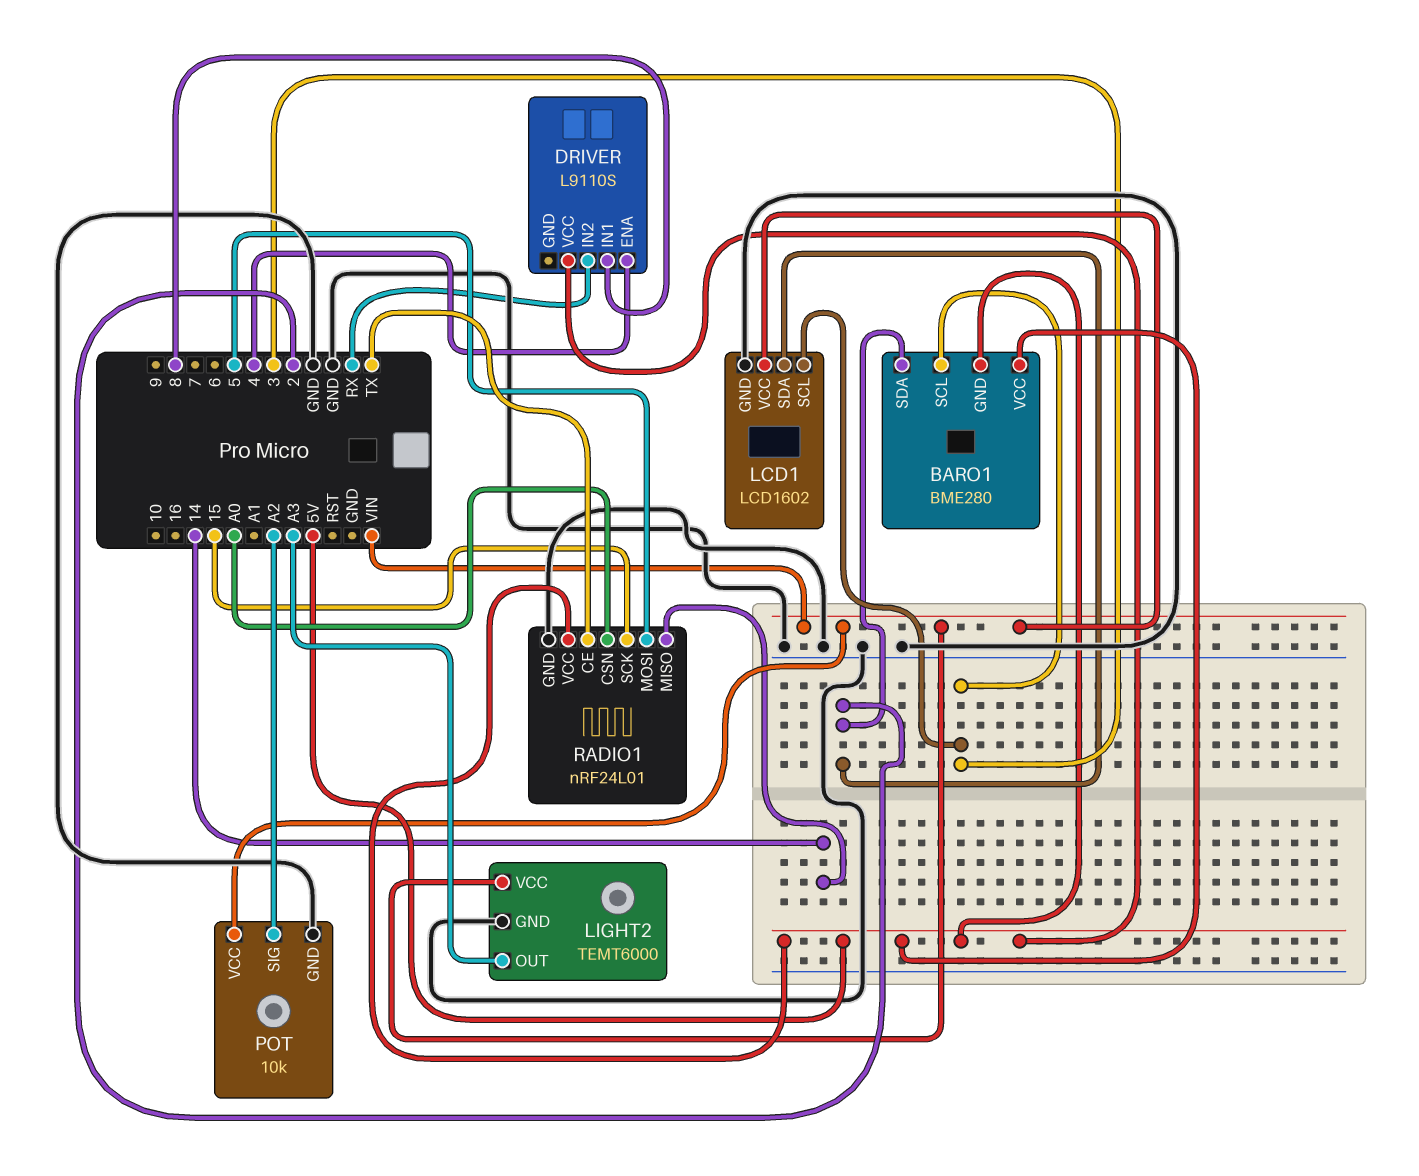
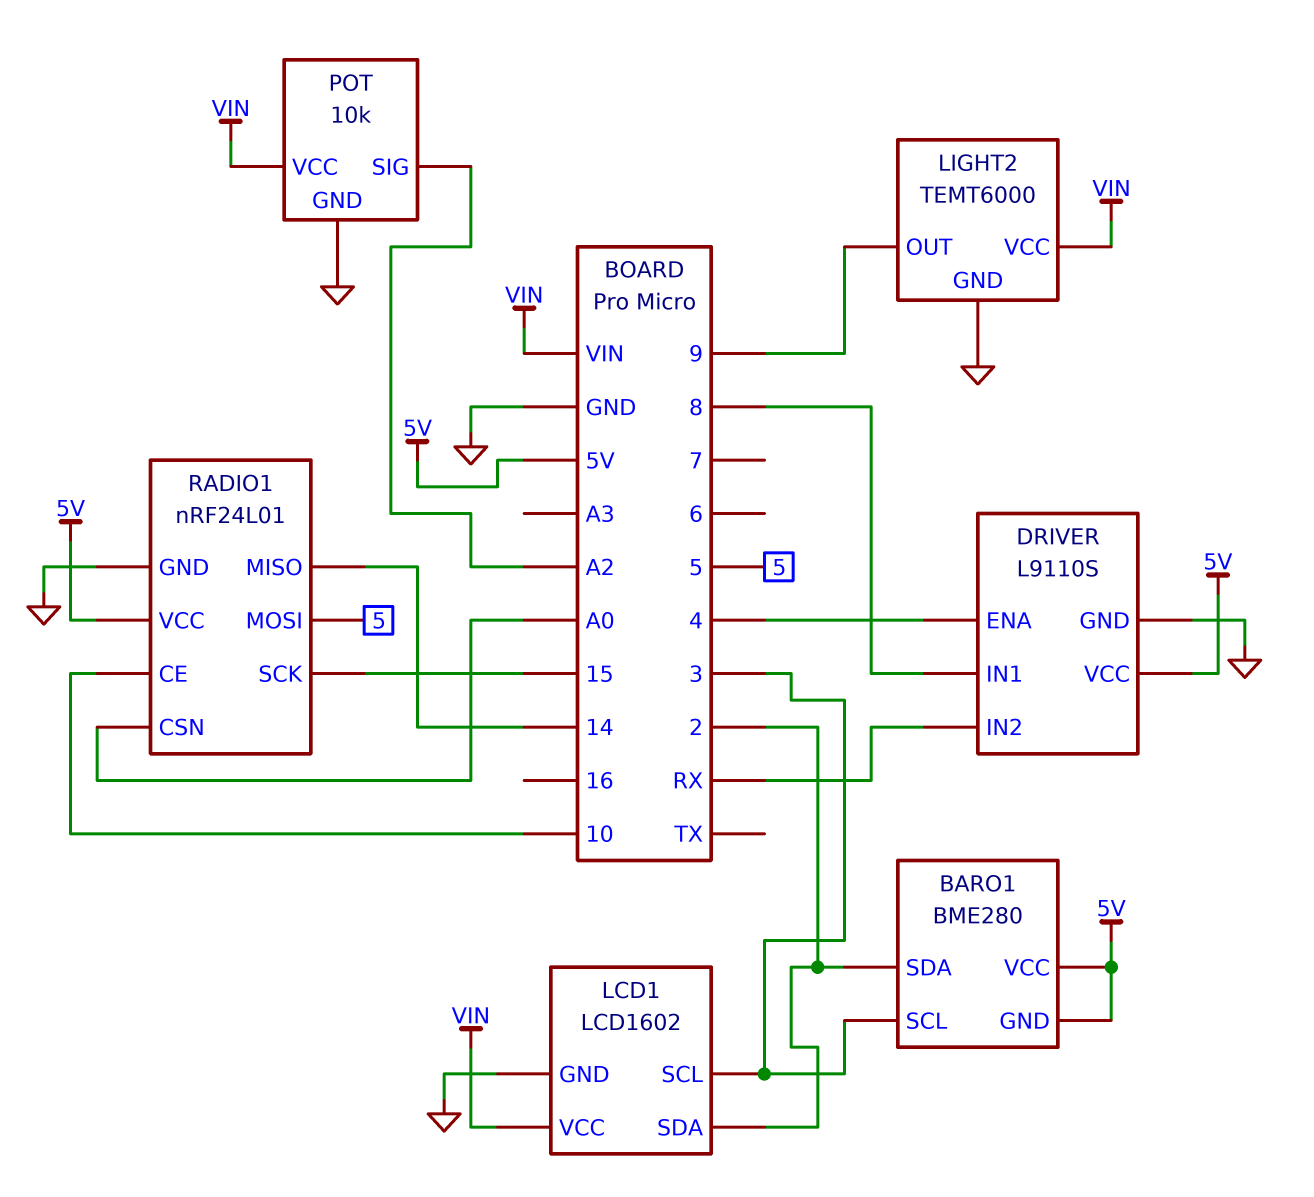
DRIVER pin GND: none -> GND
LIGHT2 pin OUT: A3 -> 9
RADIO1 pin CE: TX -> 10

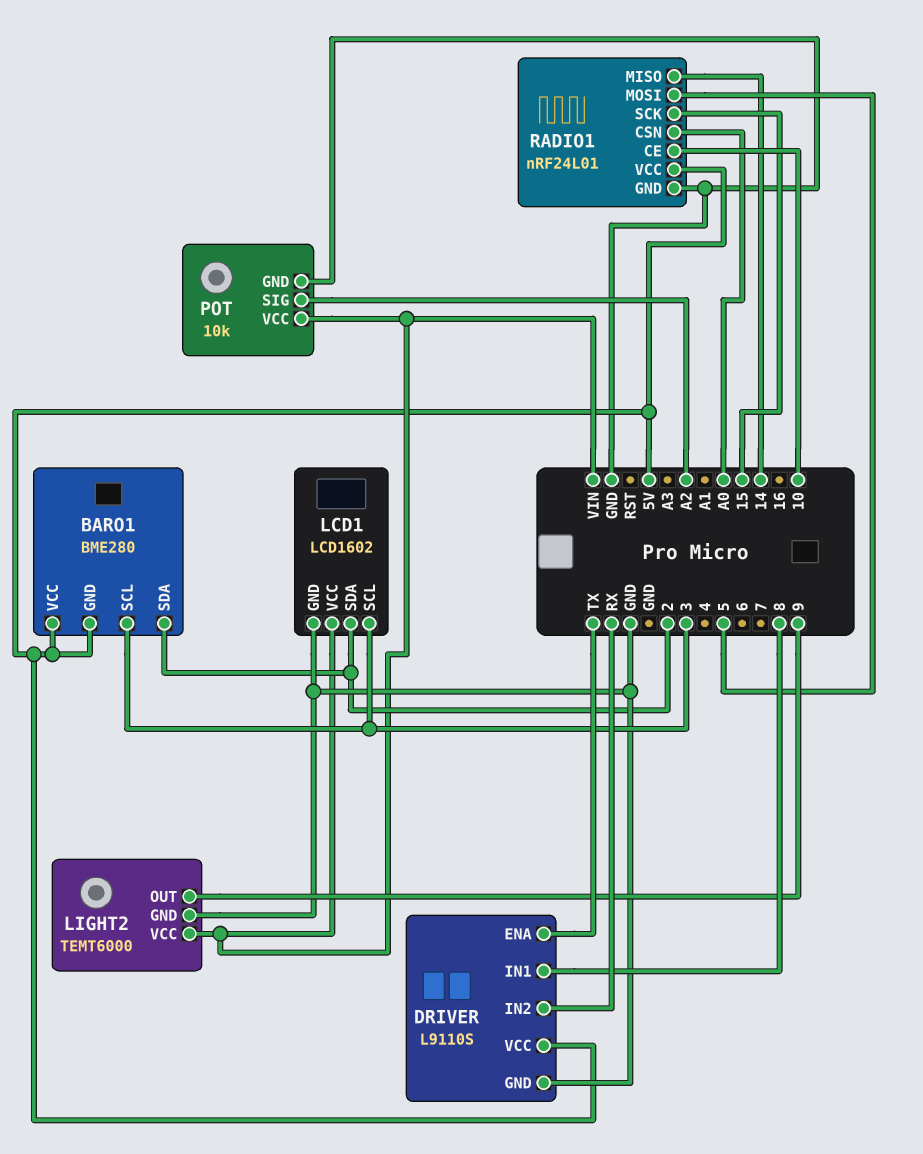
DRIVER pin ENA: 4 -> TX

